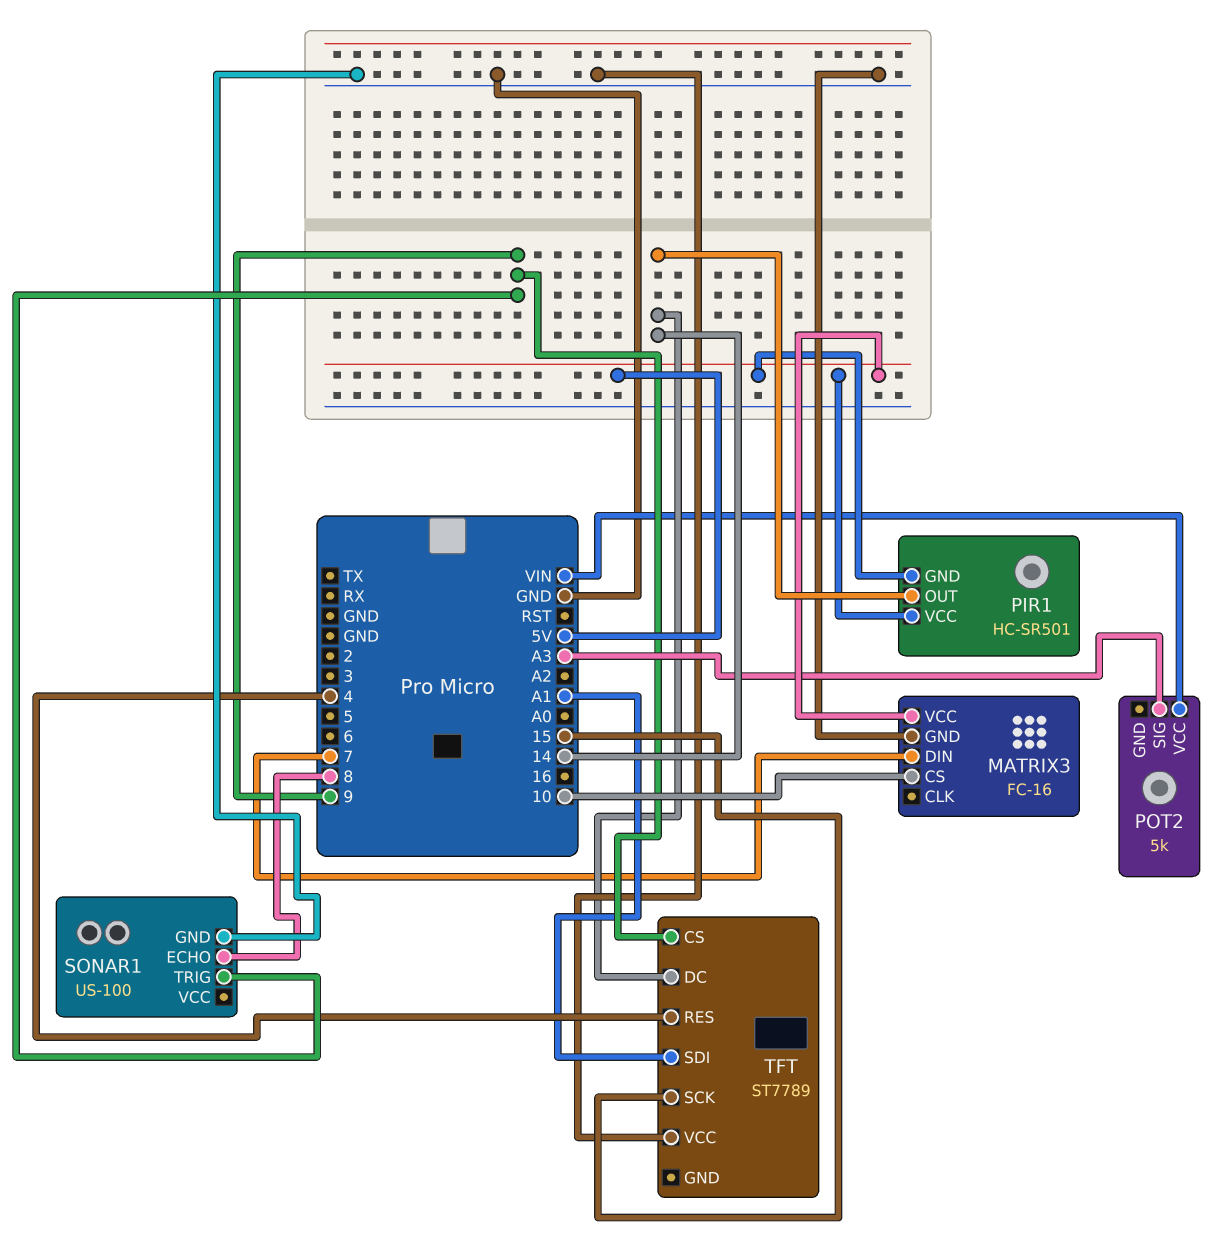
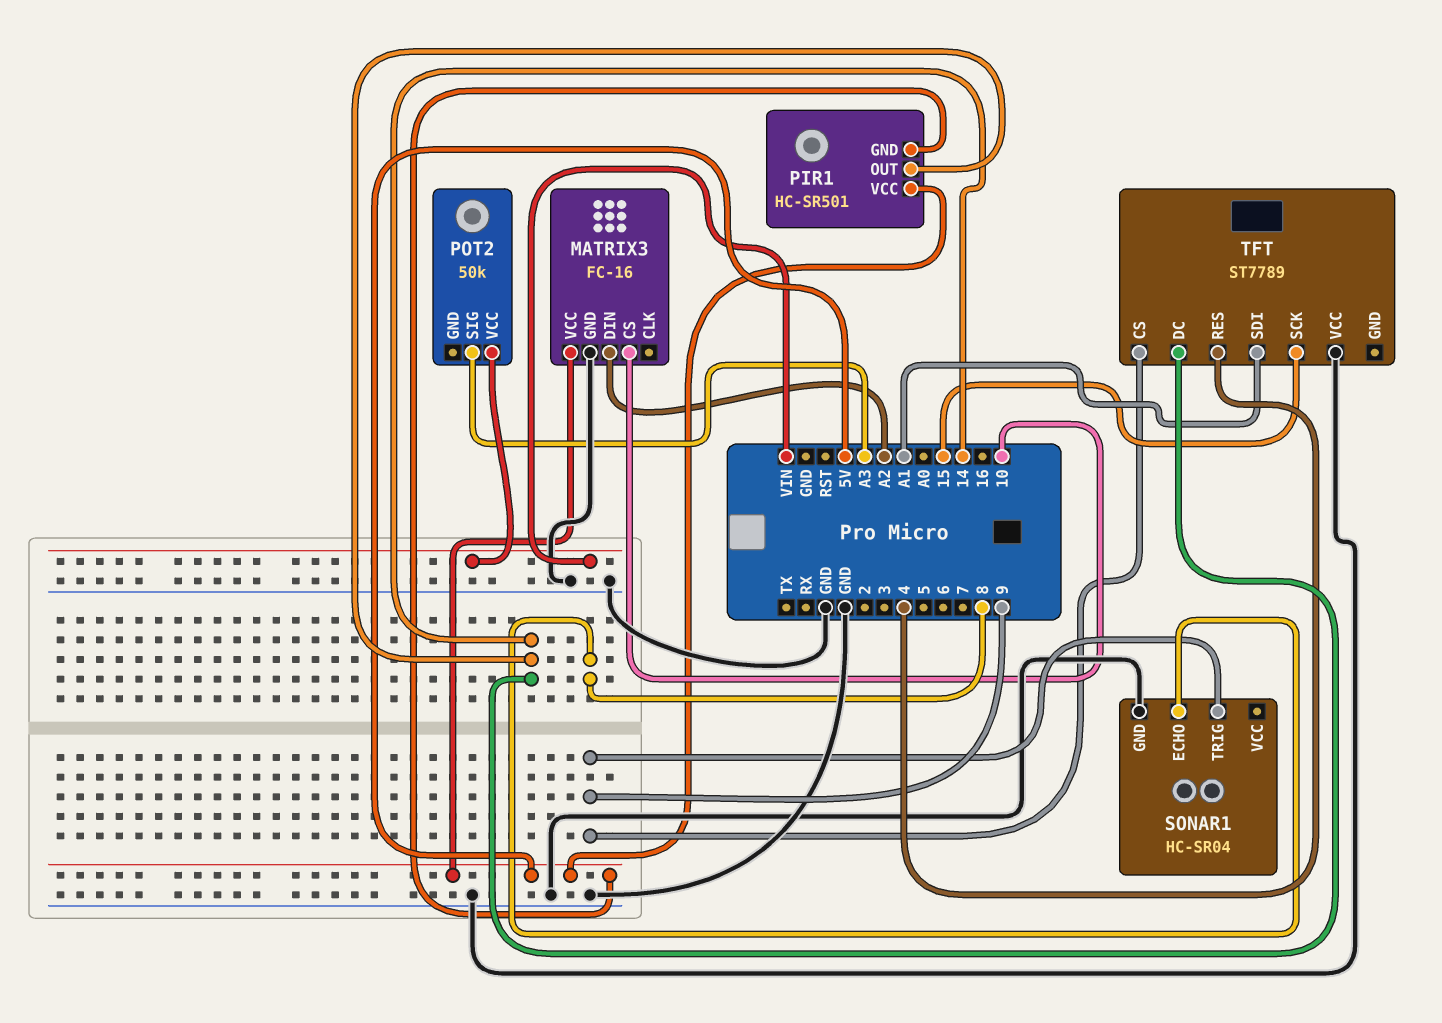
MATRIX3 pin DIN: 7 -> A2
POT2: 5k -> 50k
SONAR1: US-100 -> HC-SR04

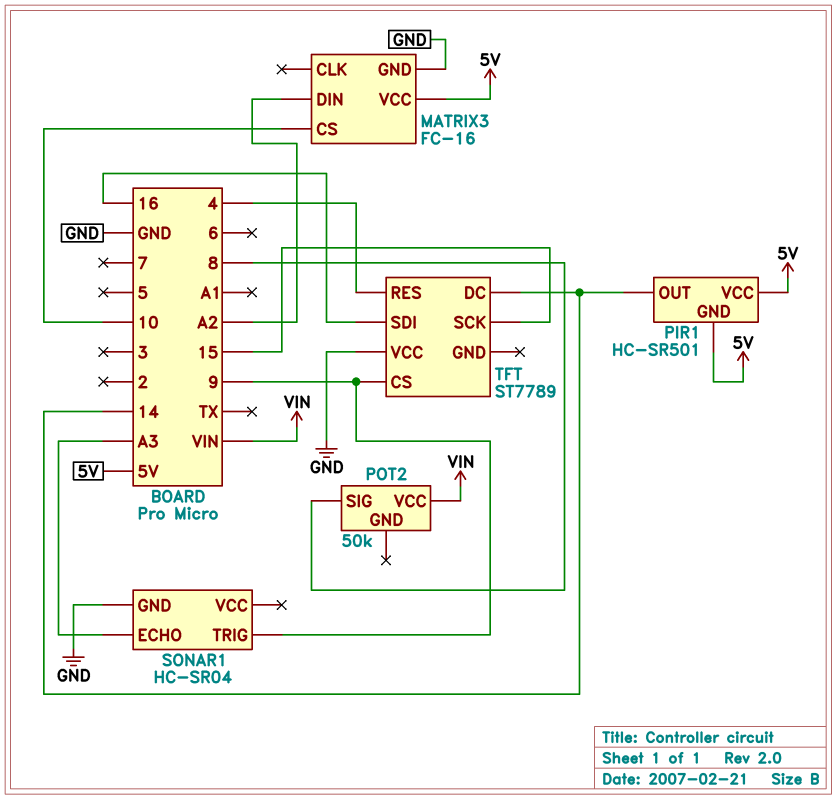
POT2 pin SIG: A3 -> 8
SONAR1 pin ECHO: 8 -> A3
TFT pin SDI: A1 -> 16

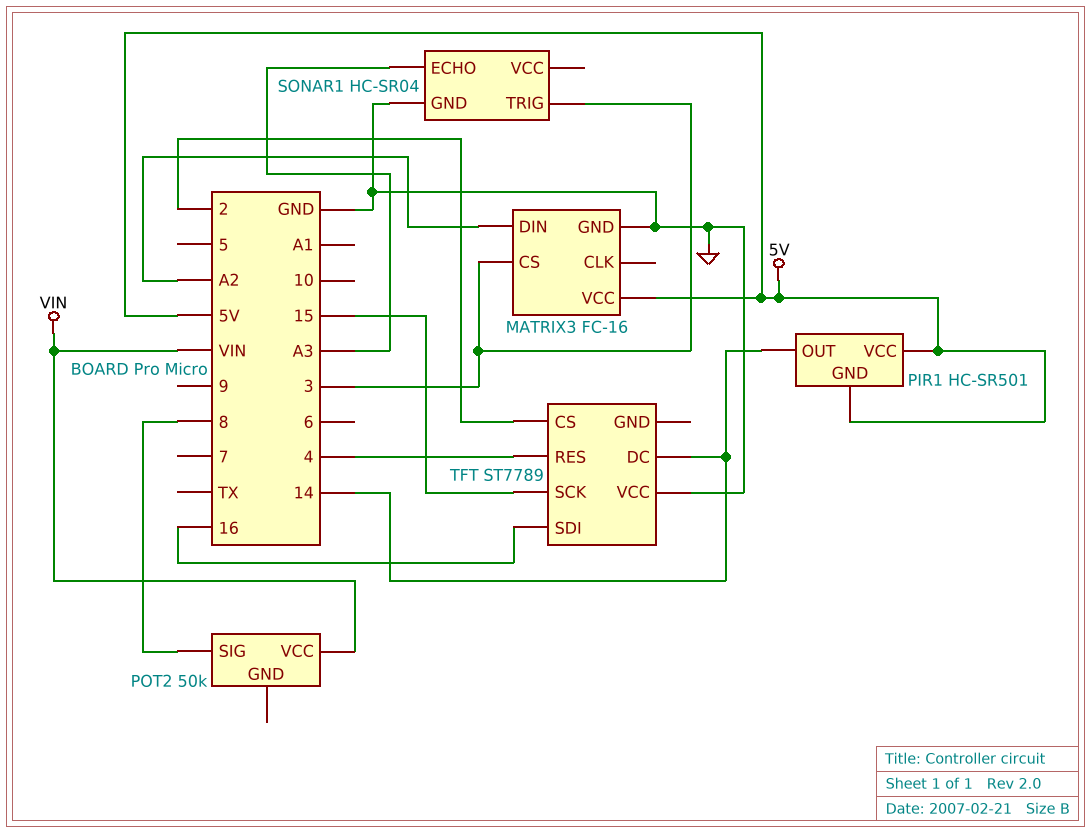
MATRIX3 pin CS: 10 -> 3
SONAR1 pin TRIG: 9 -> 3
TFT pin CS: 9 -> 2

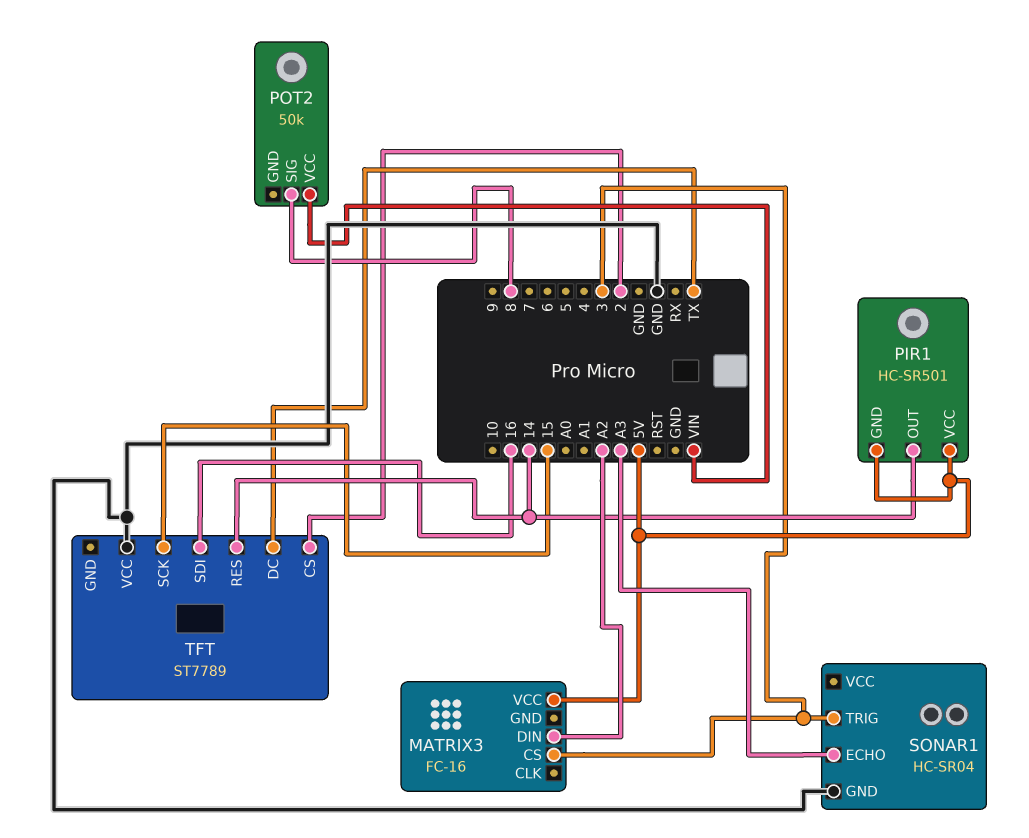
MATRIX3 pin GND: GND -> none
TFT pin DC: 14 -> TX
TFT pin RES: 4 -> 14

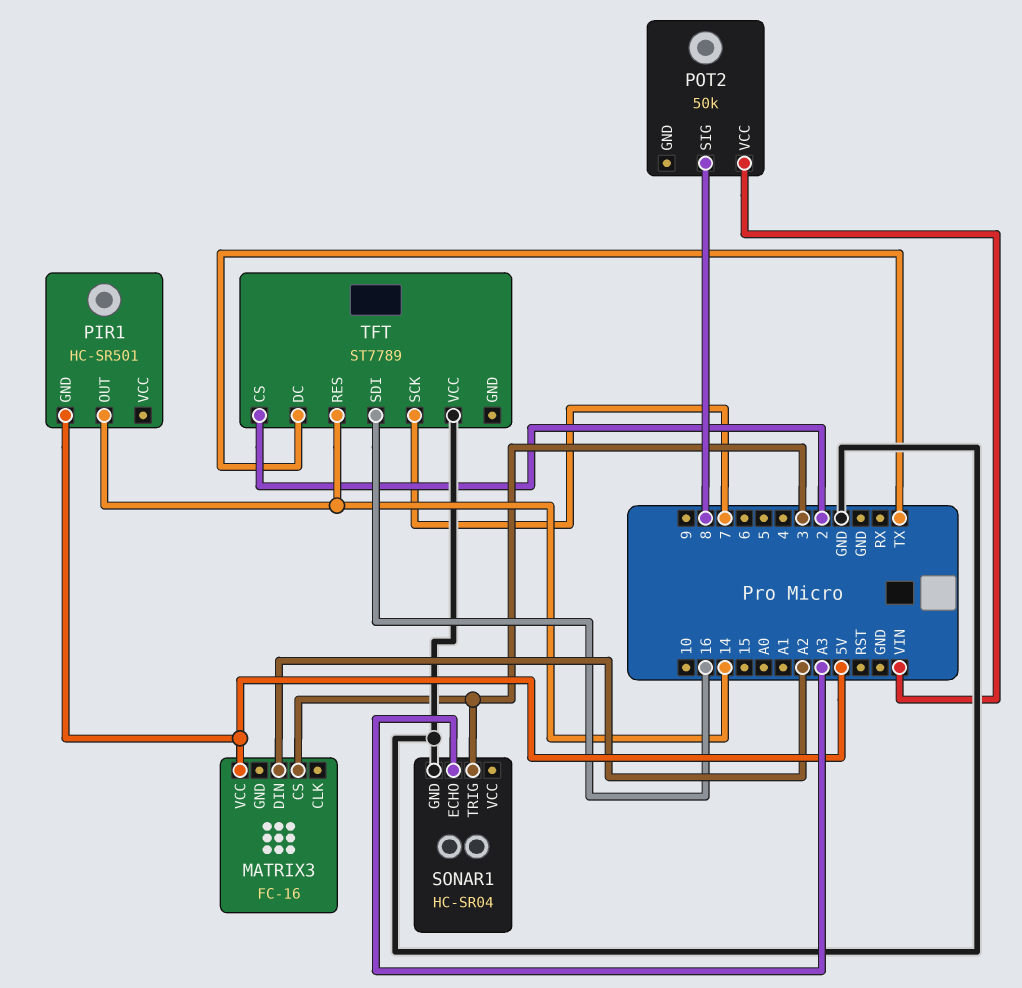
PIR1 pin VCC: 5V -> none
TFT pin SCK: 15 -> 7

